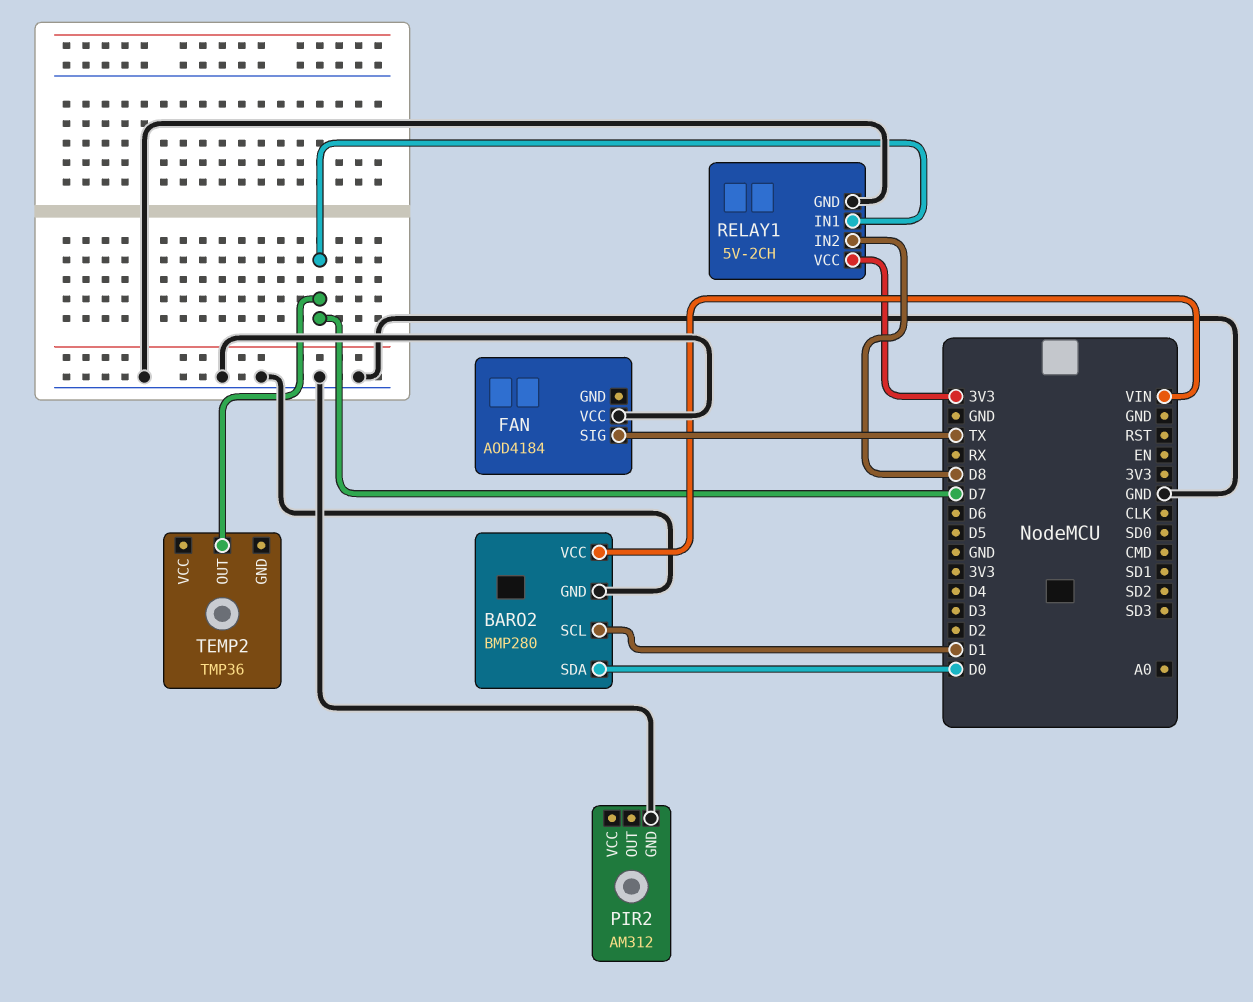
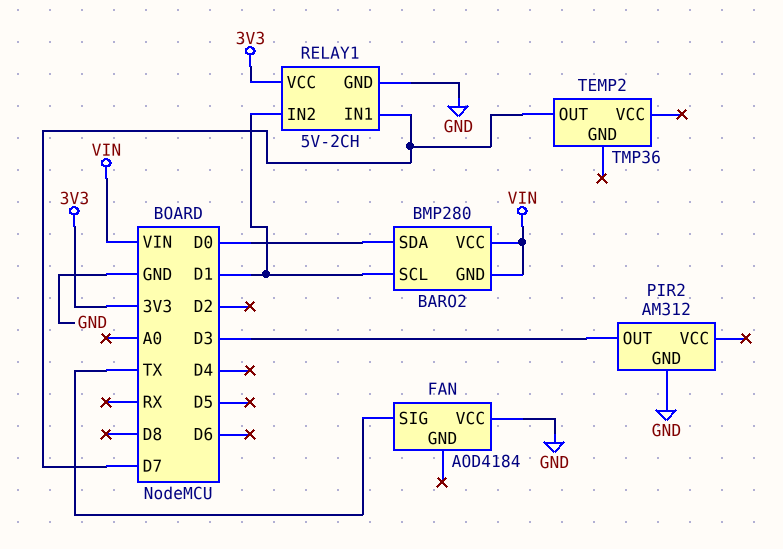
BARO2 pin GND: GND -> VIN
PIR2 pin OUT: none -> D3
RELAY1 pin IN2: D8 -> D1

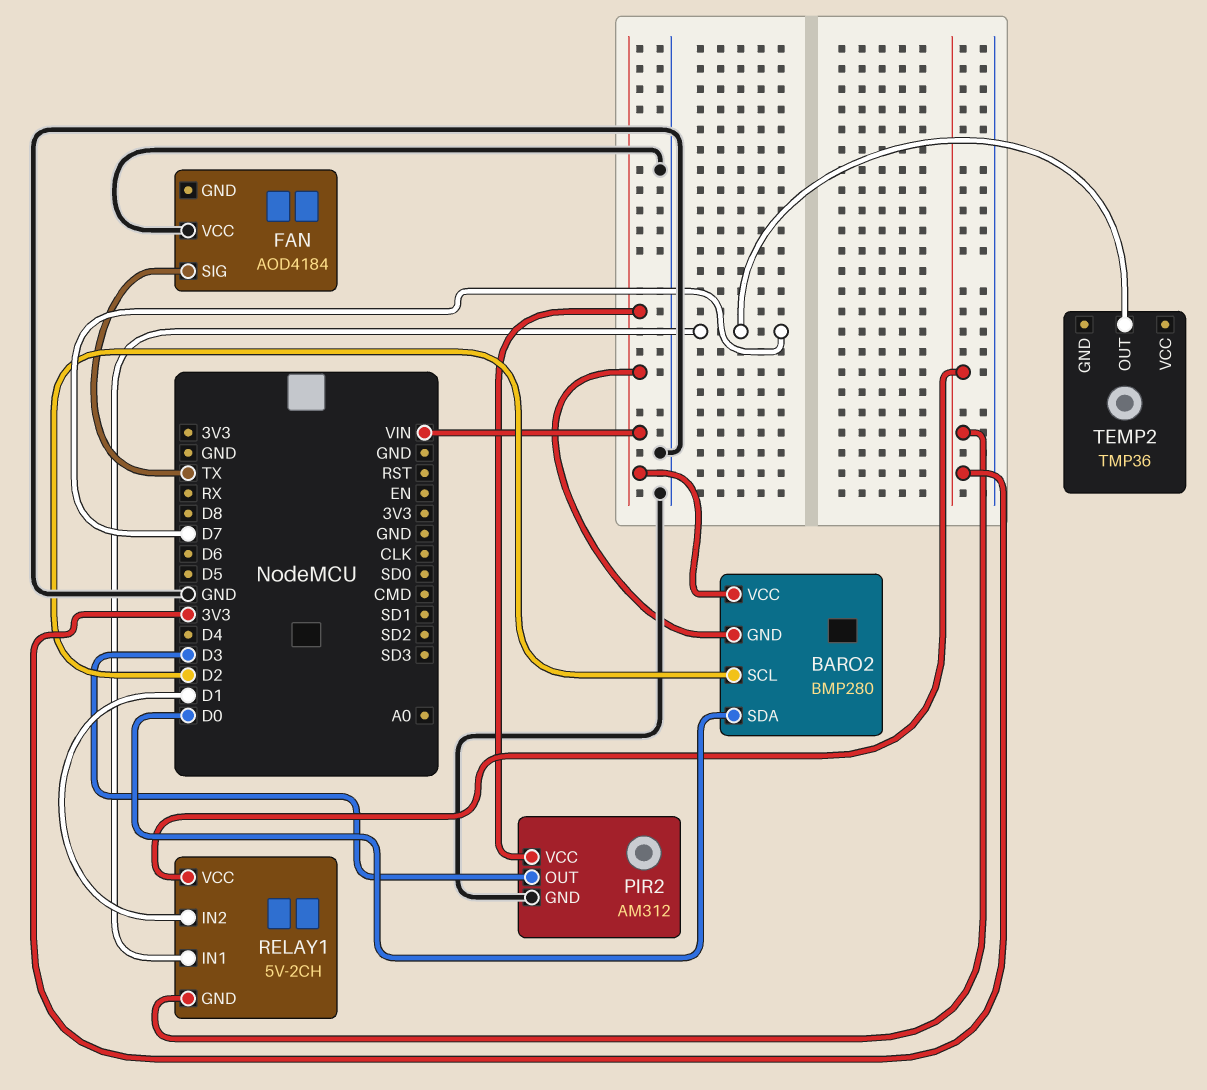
BARO2 pin SCL: D1 -> D2
PIR2 pin VCC: none -> VIN
RELAY1 pin GND: GND -> 3V3

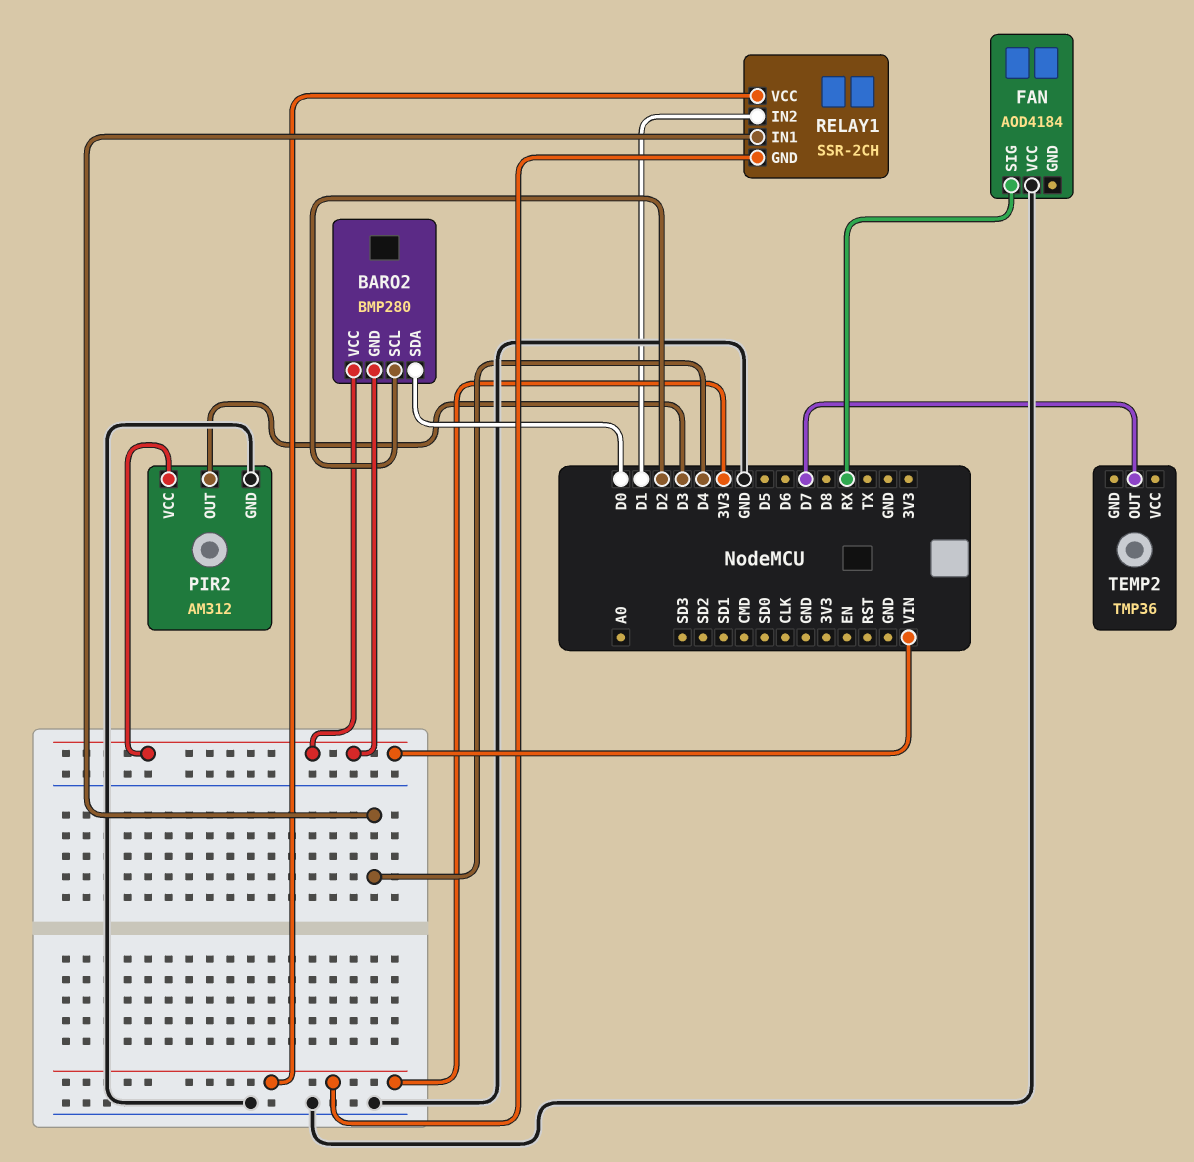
FAN pin SIG: TX -> RX
RELAY1: 5V-2CH -> SSR-2CH
RELAY1 pin IN1: D7 -> D4

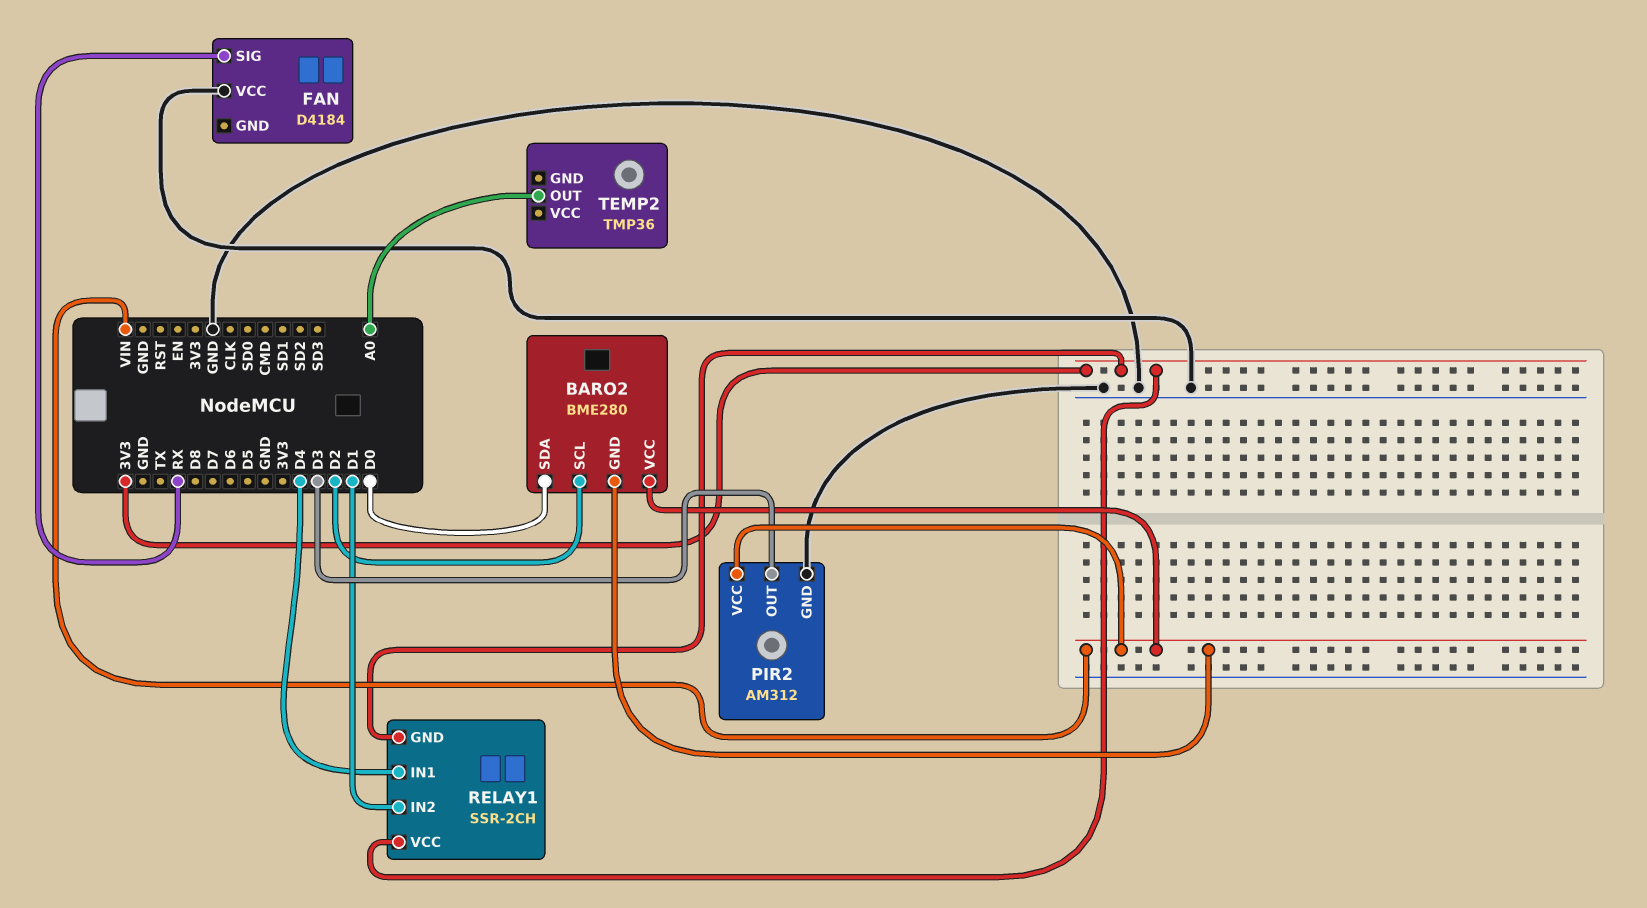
BARO2: BMP280 -> BME280
FAN: AOD4184 -> D4184
TEMP2 pin OUT: D7 -> A0

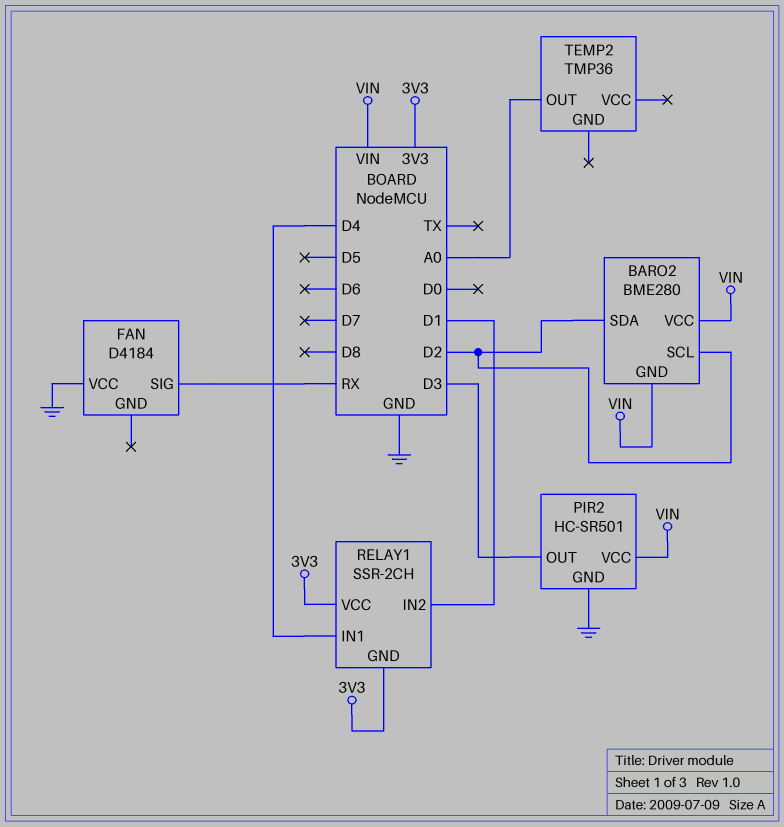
BARO2 pin SDA: D0 -> D2
PIR2: AM312 -> HC-SR501

